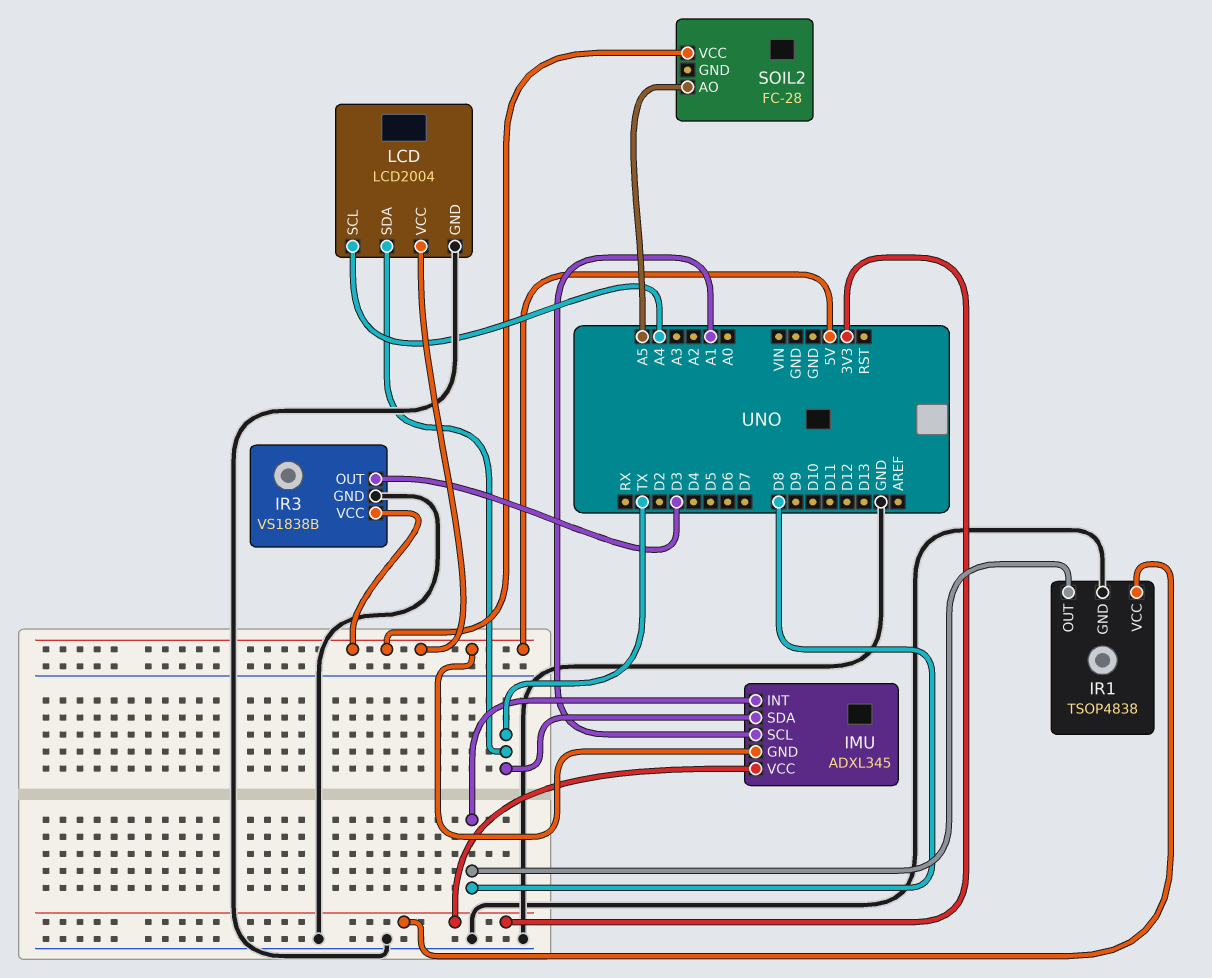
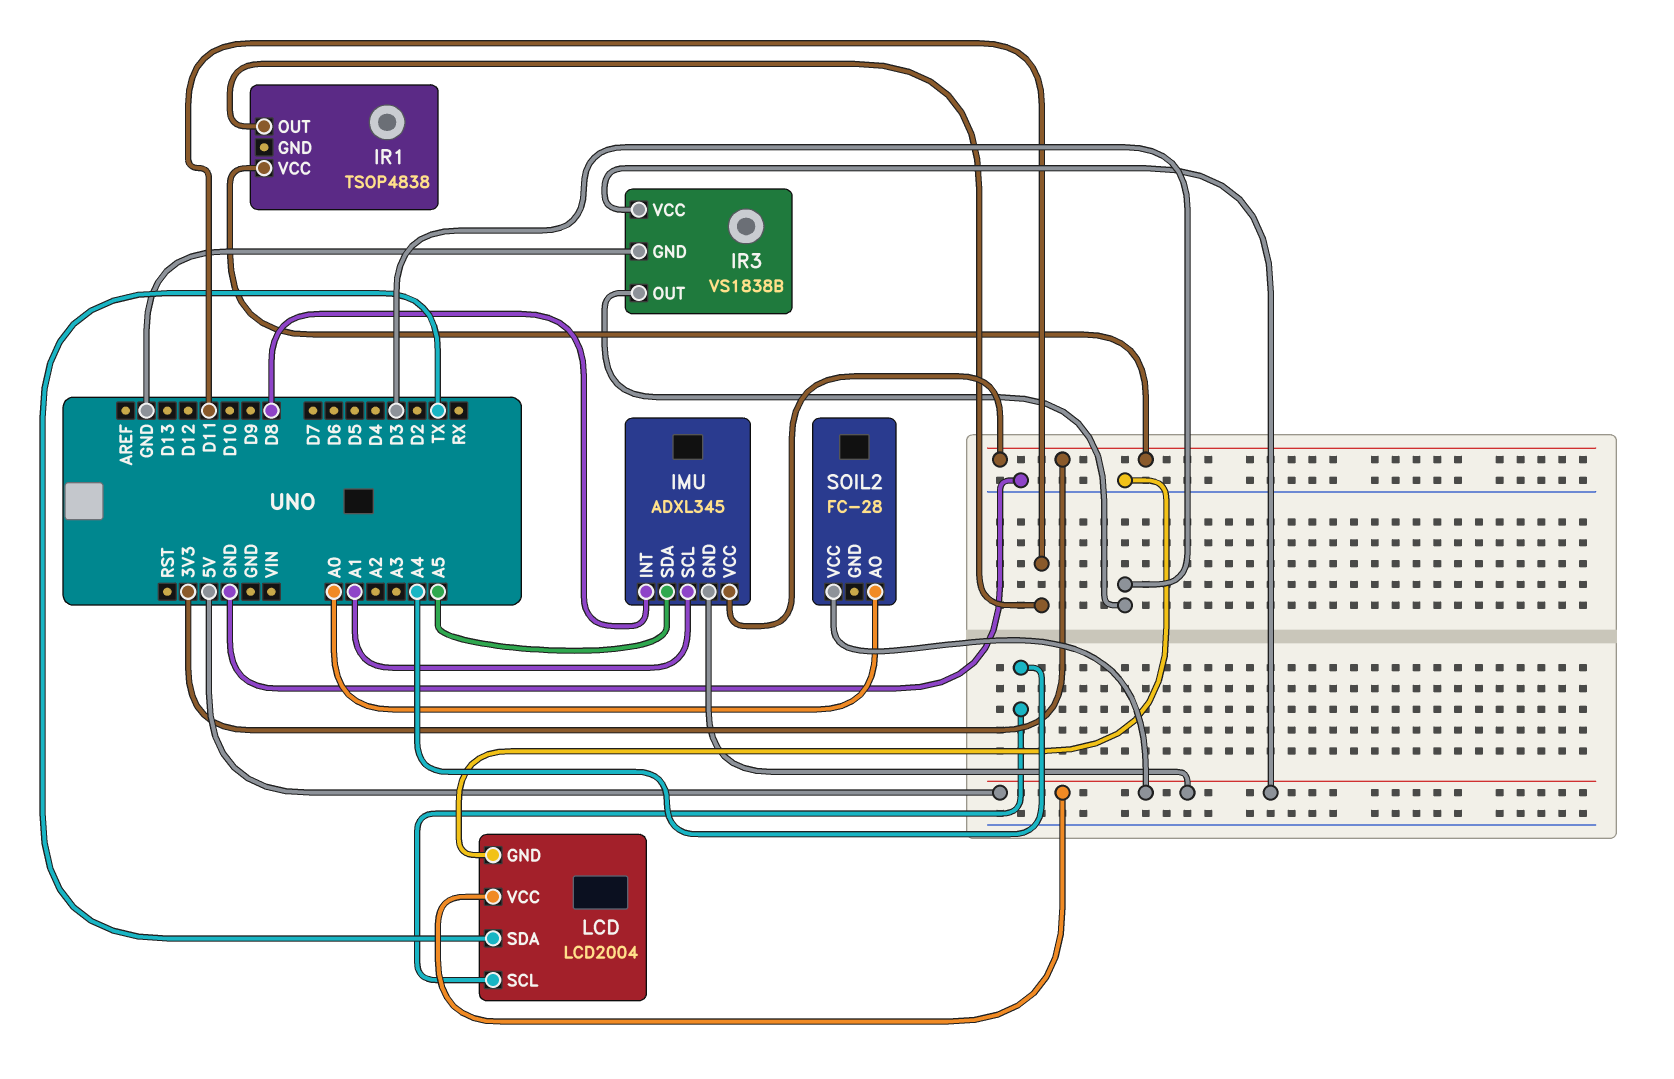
IMU pin SDA: TX -> A5
IR1 pin GND: GND -> none
IR1 pin OUT: D8 -> D11
SOIL2 pin AO: A5 -> A0

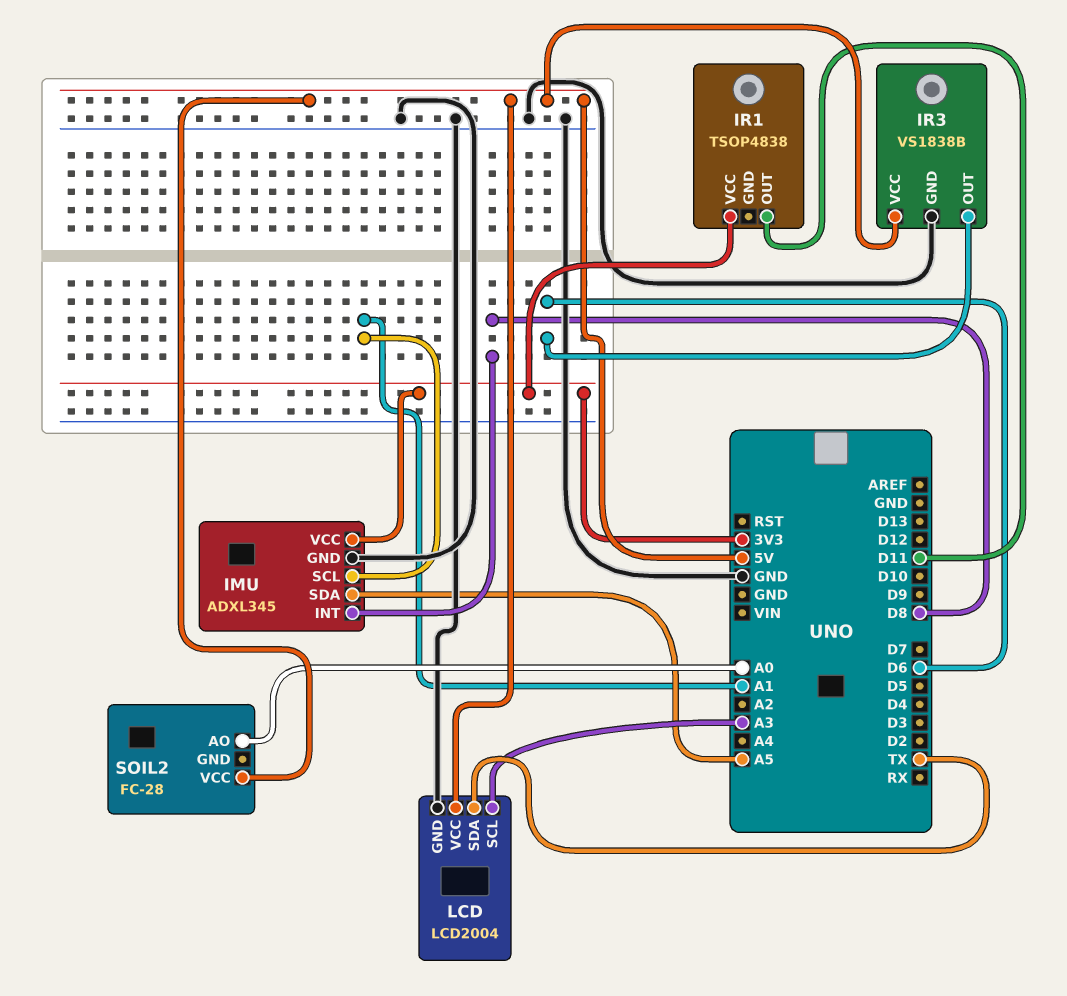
IMU pin GND: 5V -> GND
IR3 pin OUT: D3 -> D6
LCD pin SCL: A4 -> A3

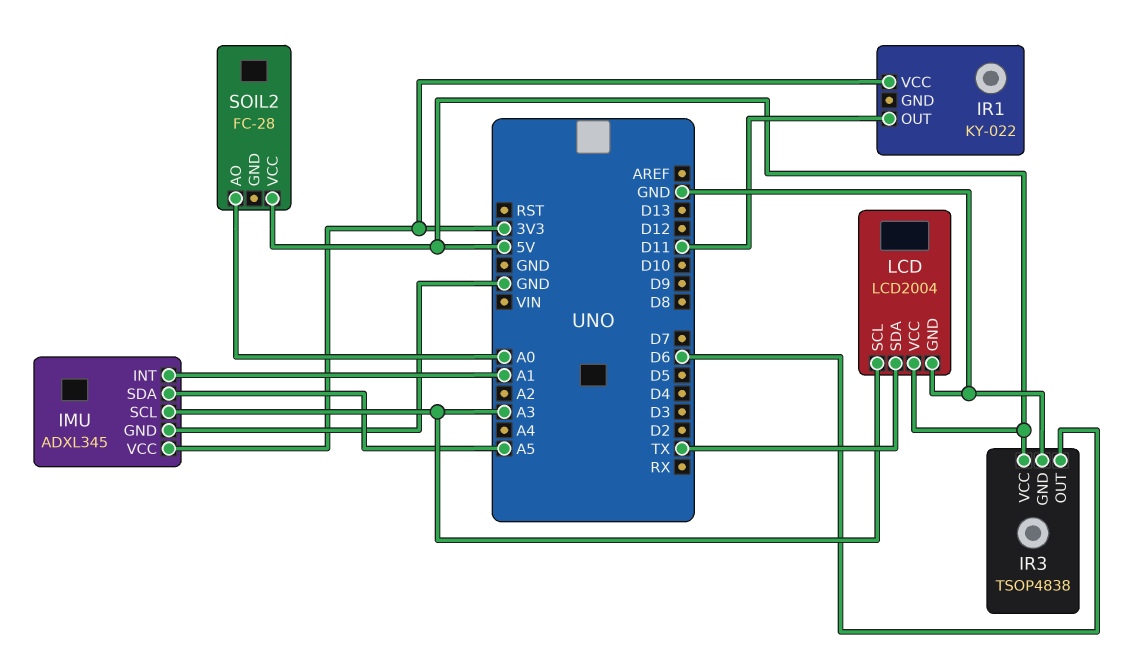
IMU pin INT: D8 -> A1
IMU pin SCL: A1 -> A3
IR1: TSOP4838 -> KY-022
IR3: VS1838B -> TSOP4838

